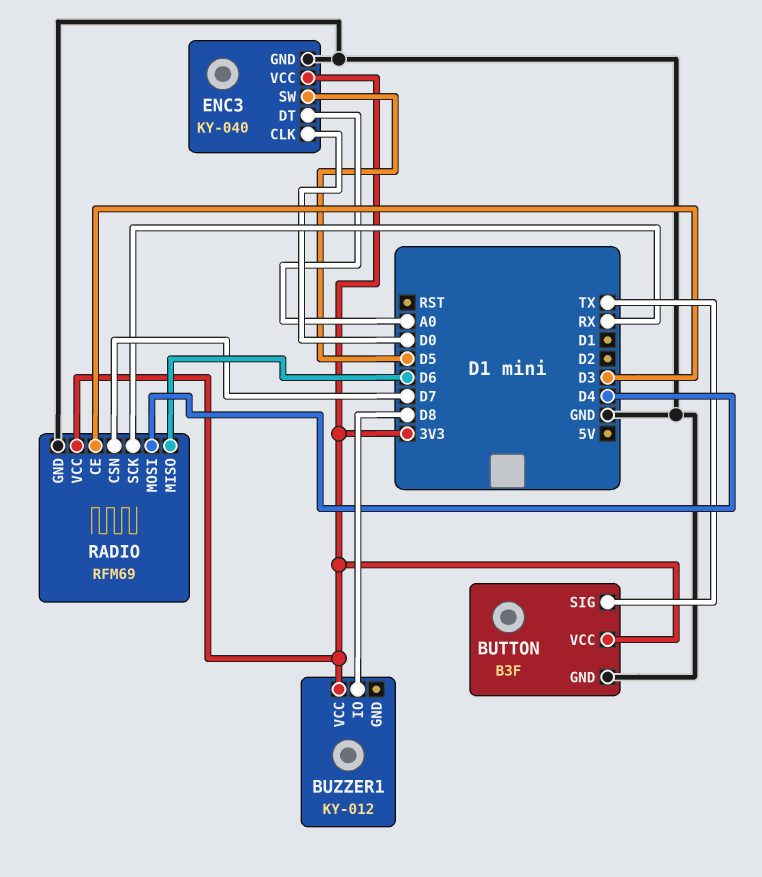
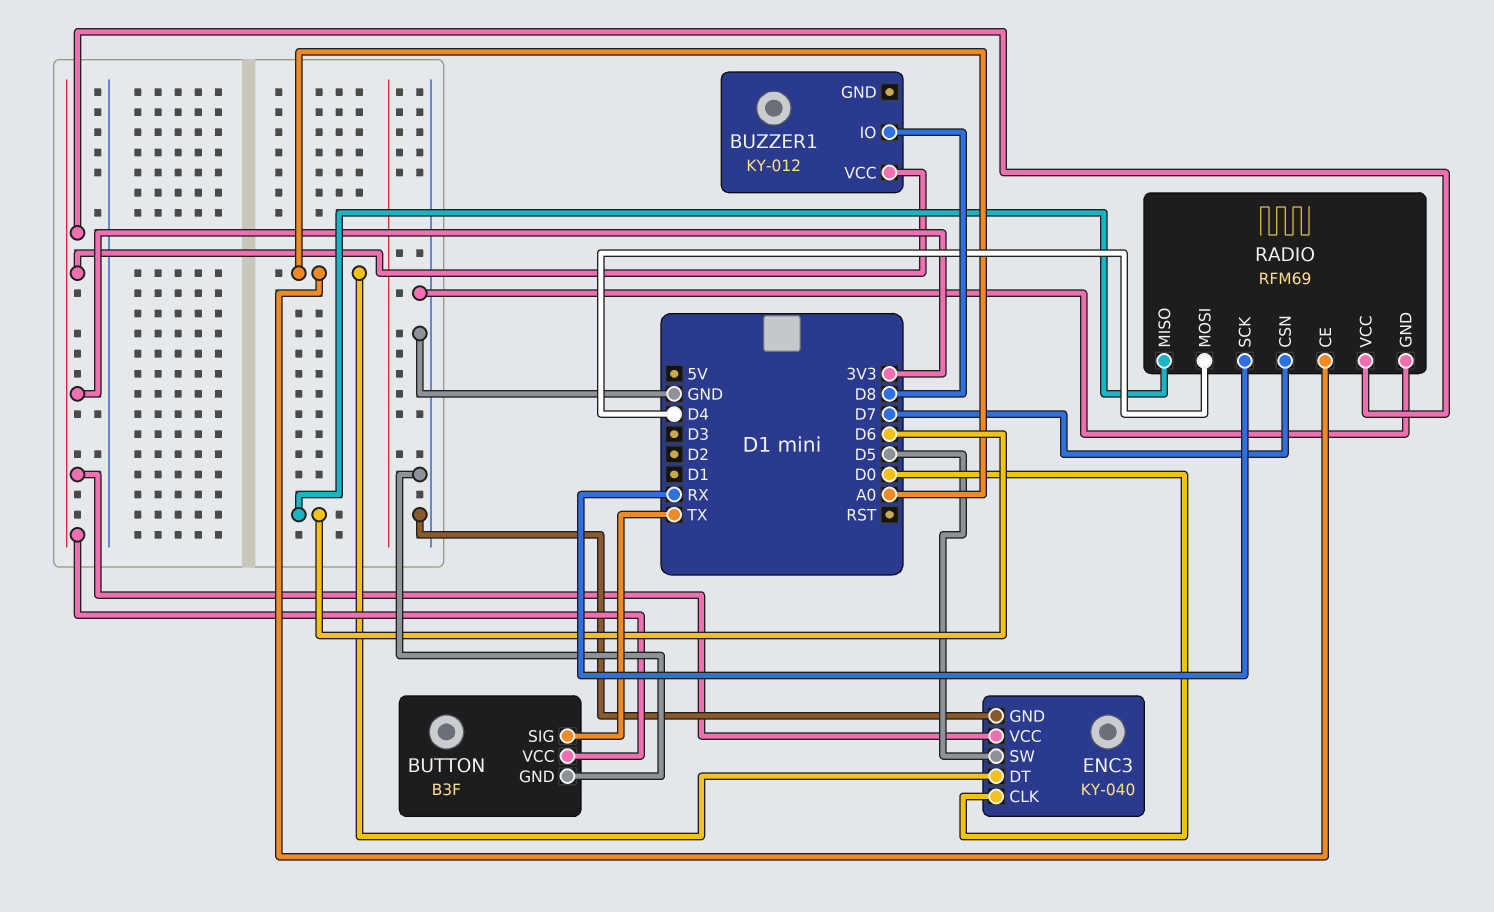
RADIO pin CE: D3 -> A0

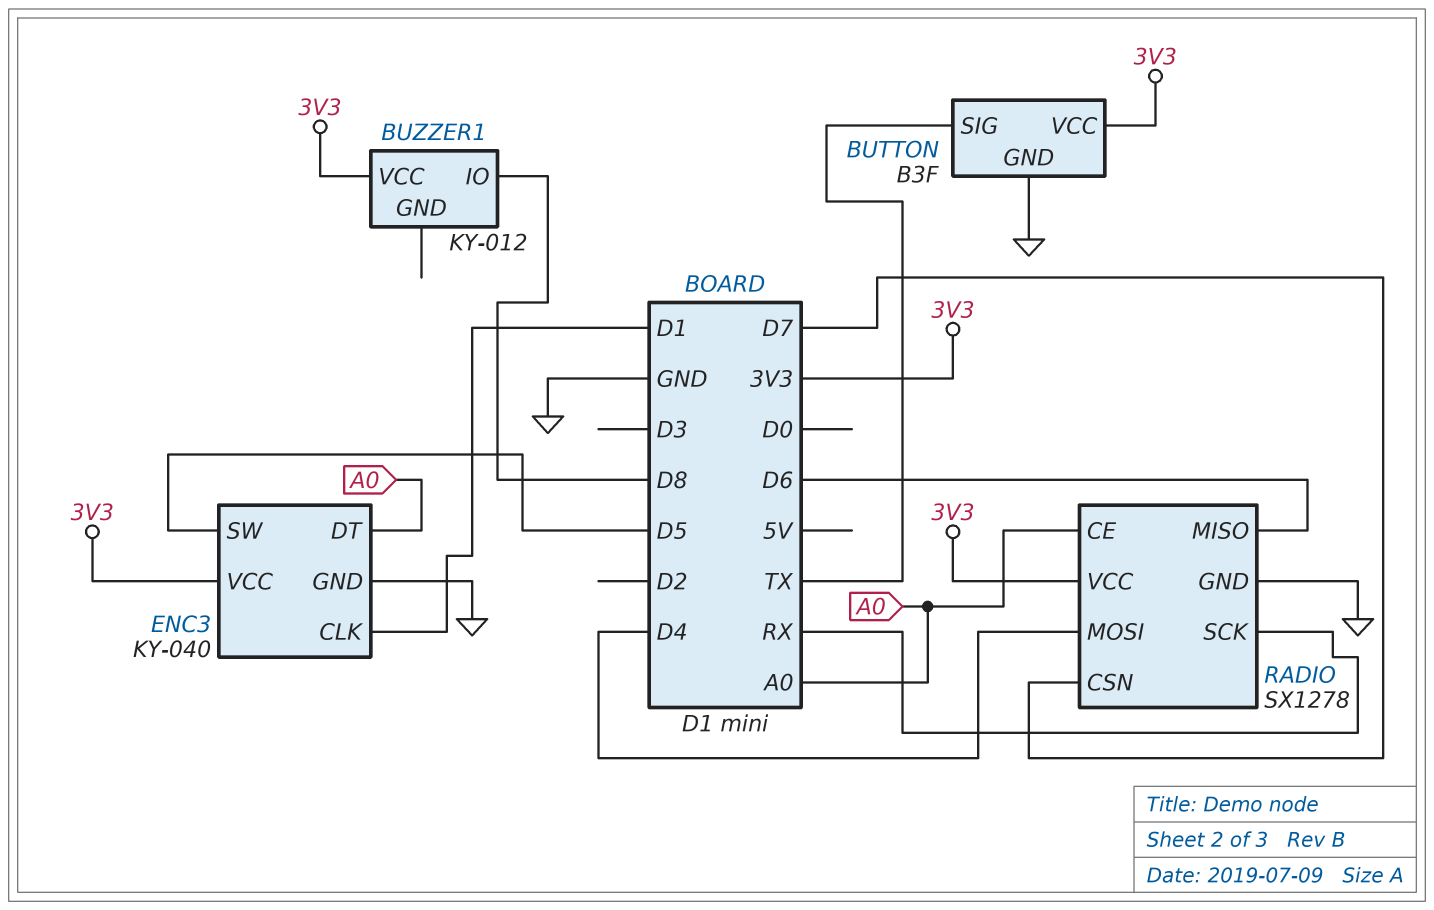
ENC3 pin CLK: D0 -> D1
RADIO: RFM69 -> SX1278

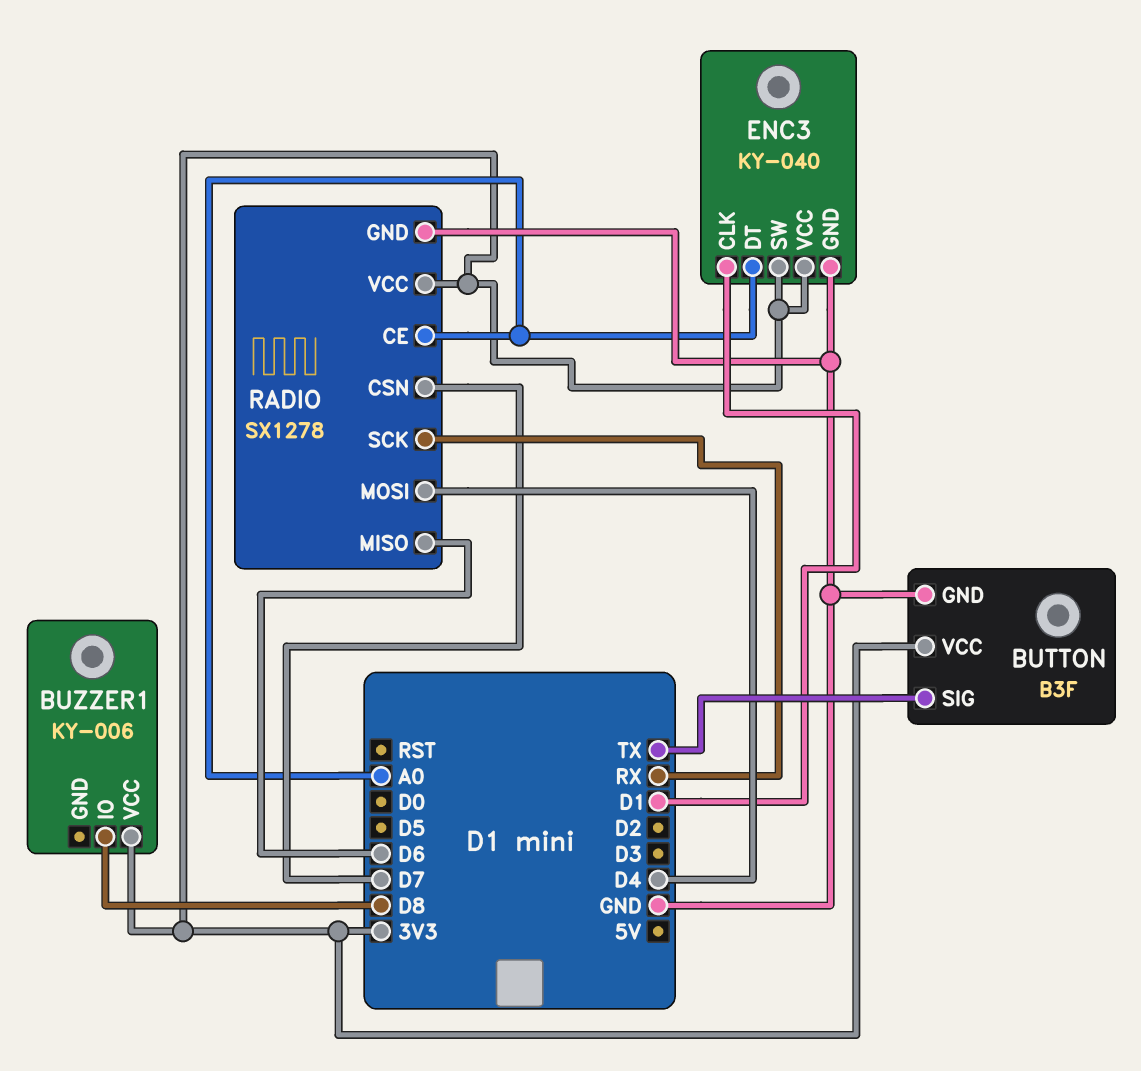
BUZZER1: KY-012 -> KY-006
ENC3 pin SW: D5 -> 3V3

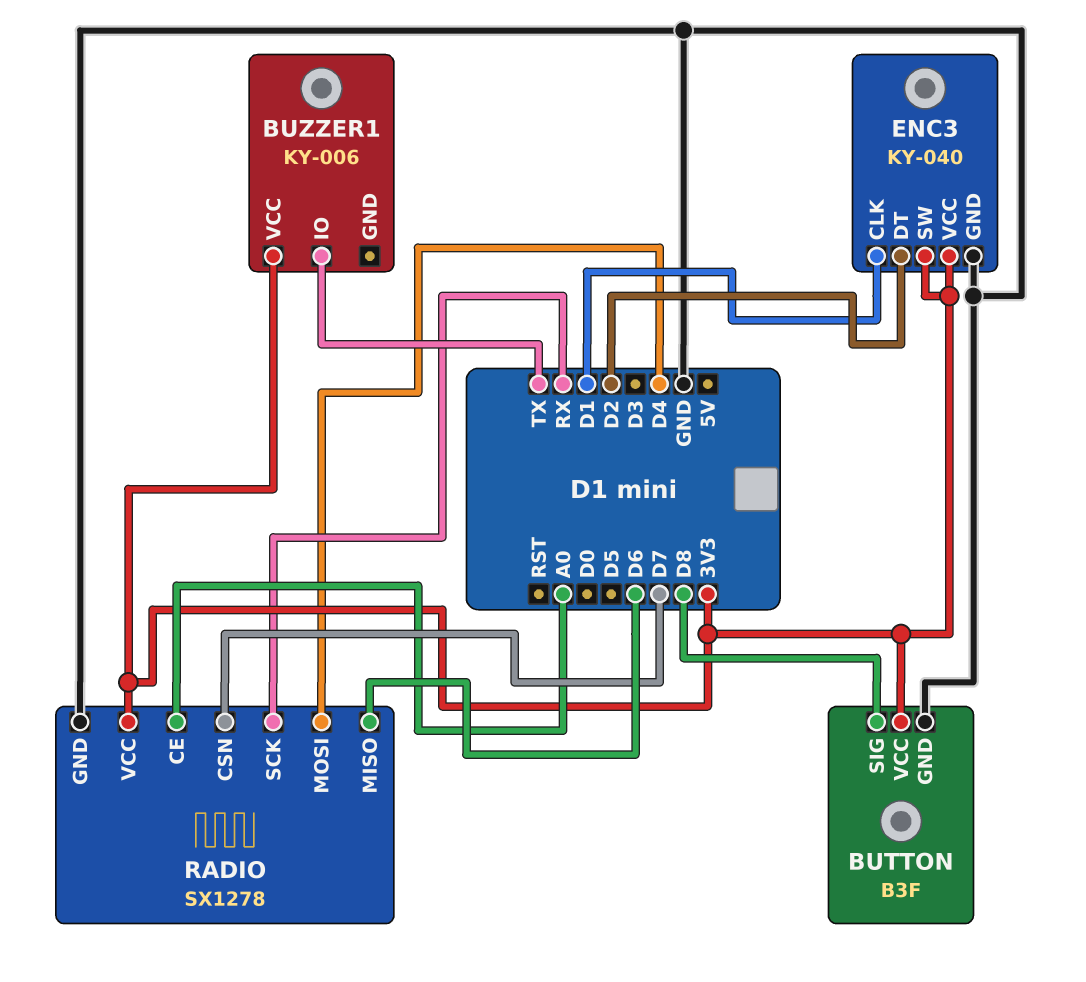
BUTTON pin SIG: TX -> D8
BUZZER1 pin IO: D8 -> TX
ENC3 pin DT: A0 -> D2

